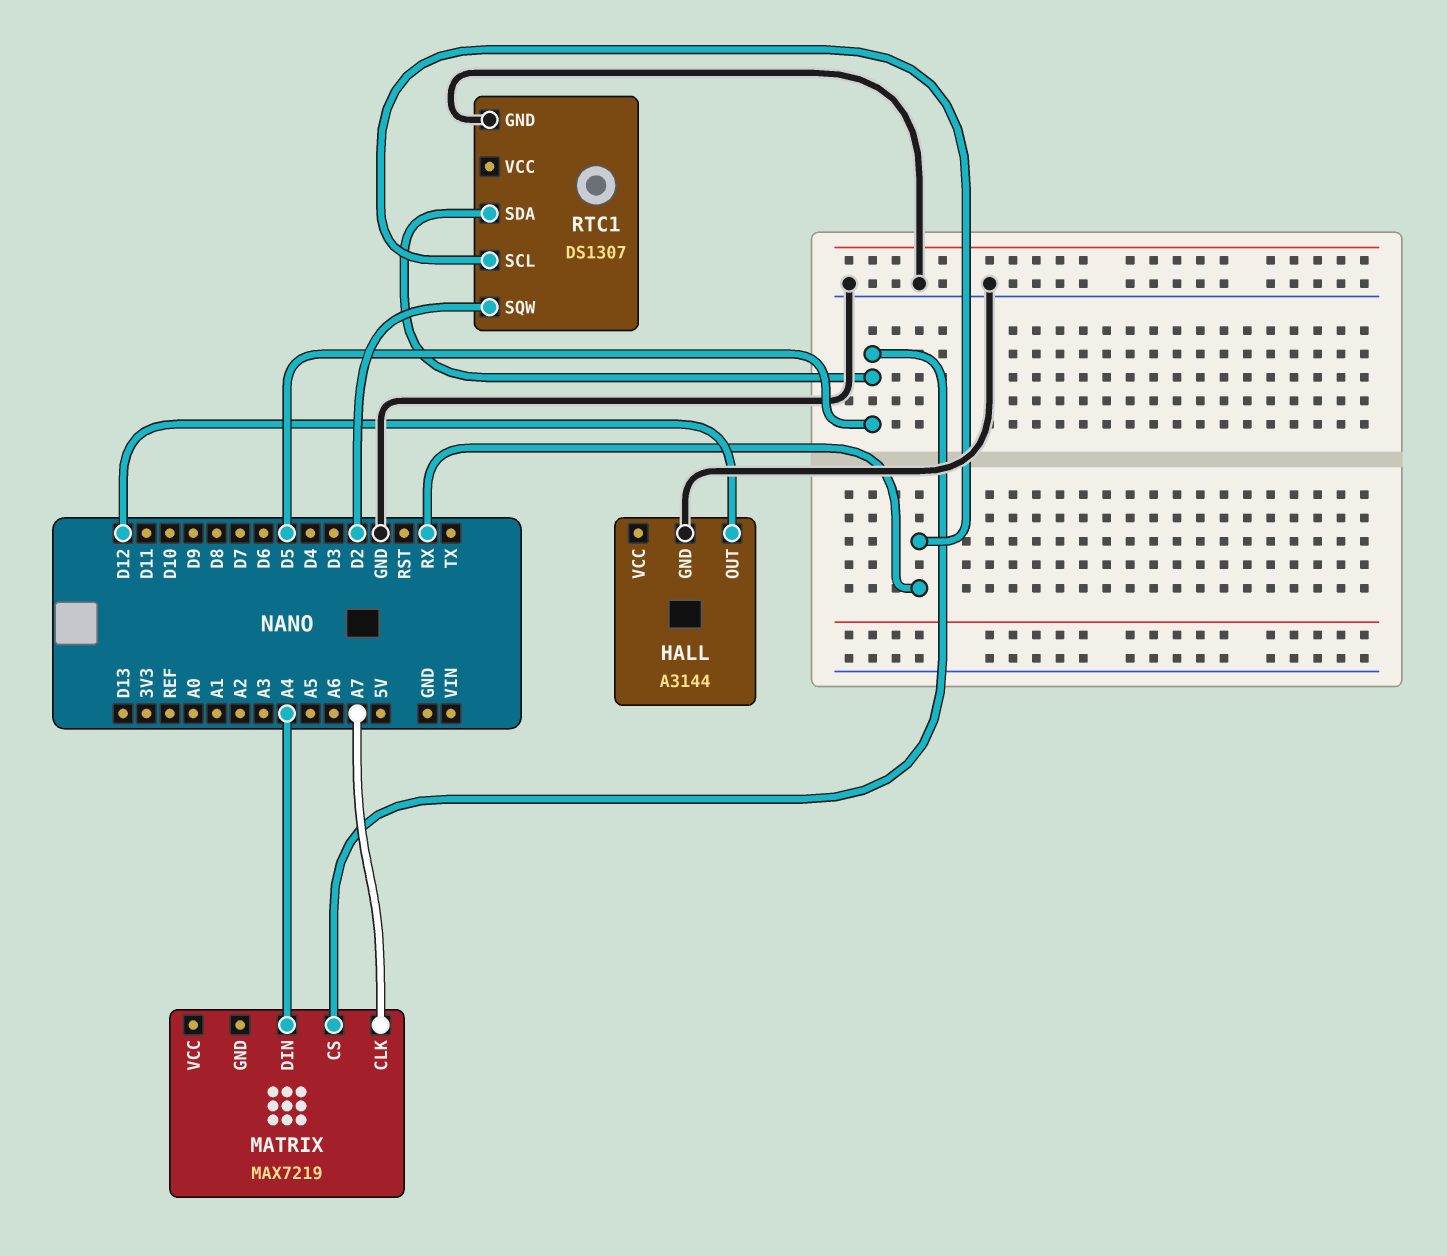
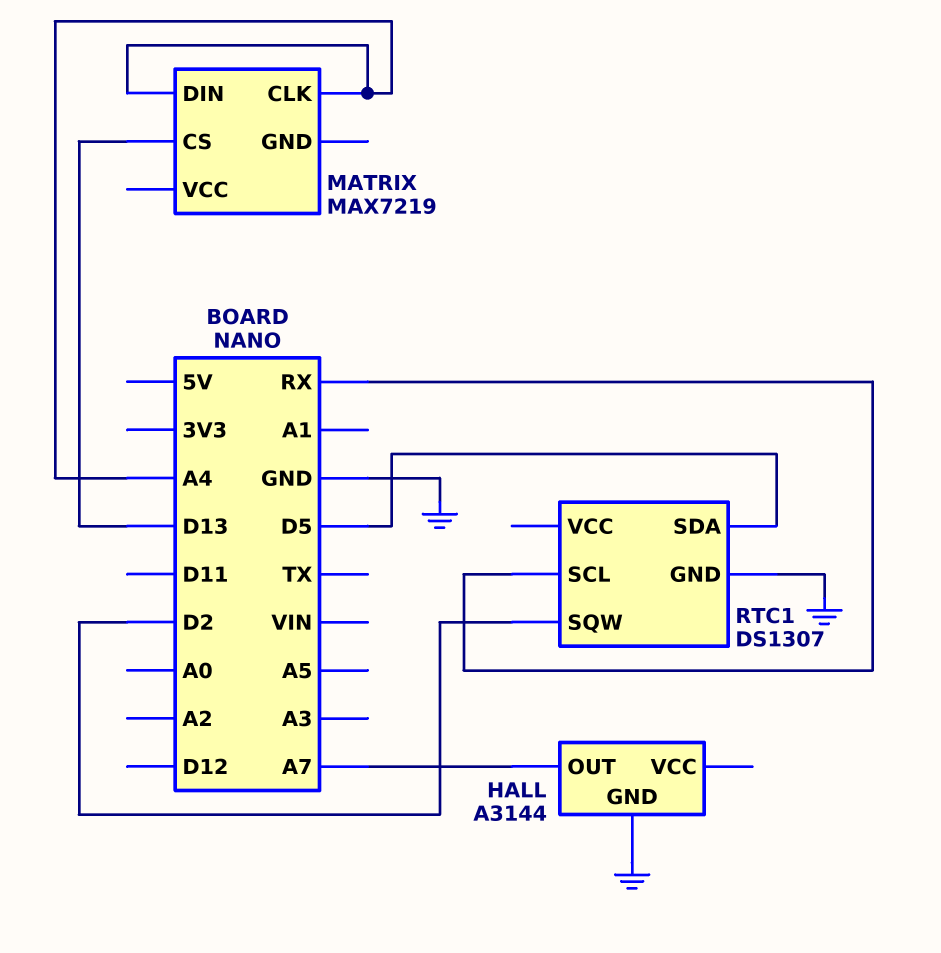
HALL pin OUT: D12 -> A7
MATRIX pin CLK: A7 -> A4
MATRIX pin CS: D5 -> D13

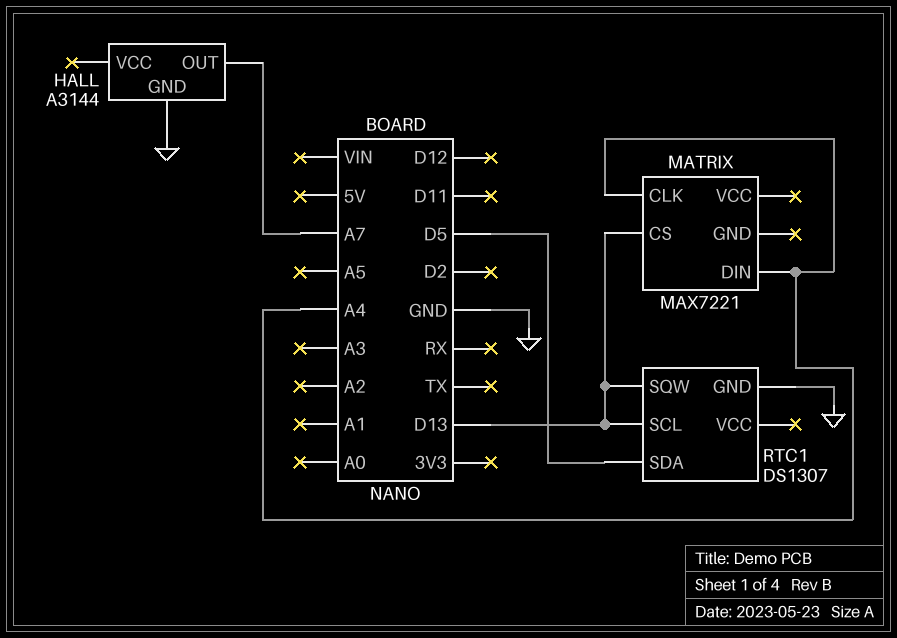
MATRIX: MAX7219 -> MAX7221
RTC1 pin SCL: RX -> D13
RTC1 pin SQW: D2 -> D13

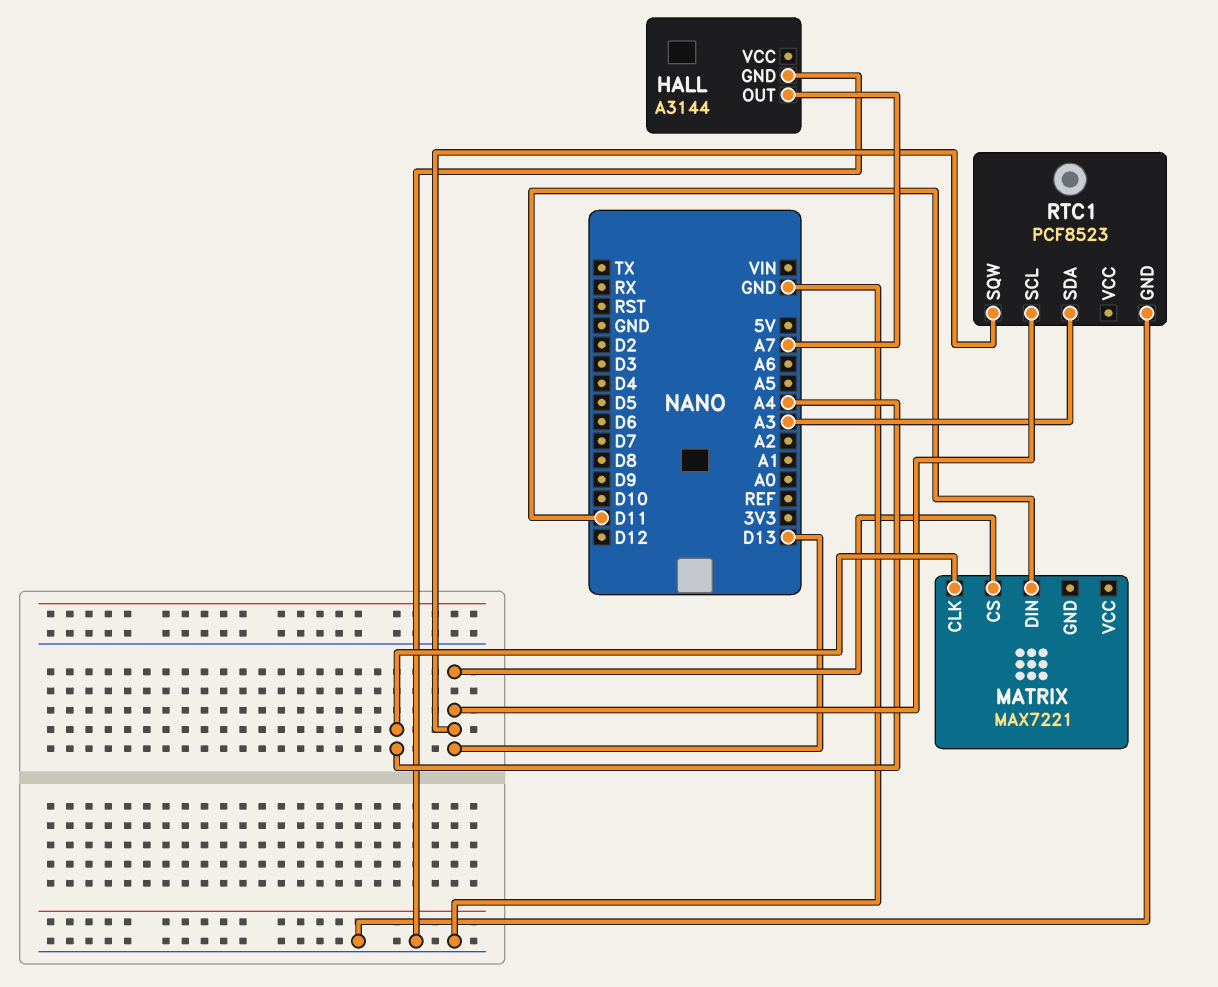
MATRIX pin DIN: A4 -> D11
RTC1: DS1307 -> PCF8523
RTC1 pin SDA: D5 -> A3

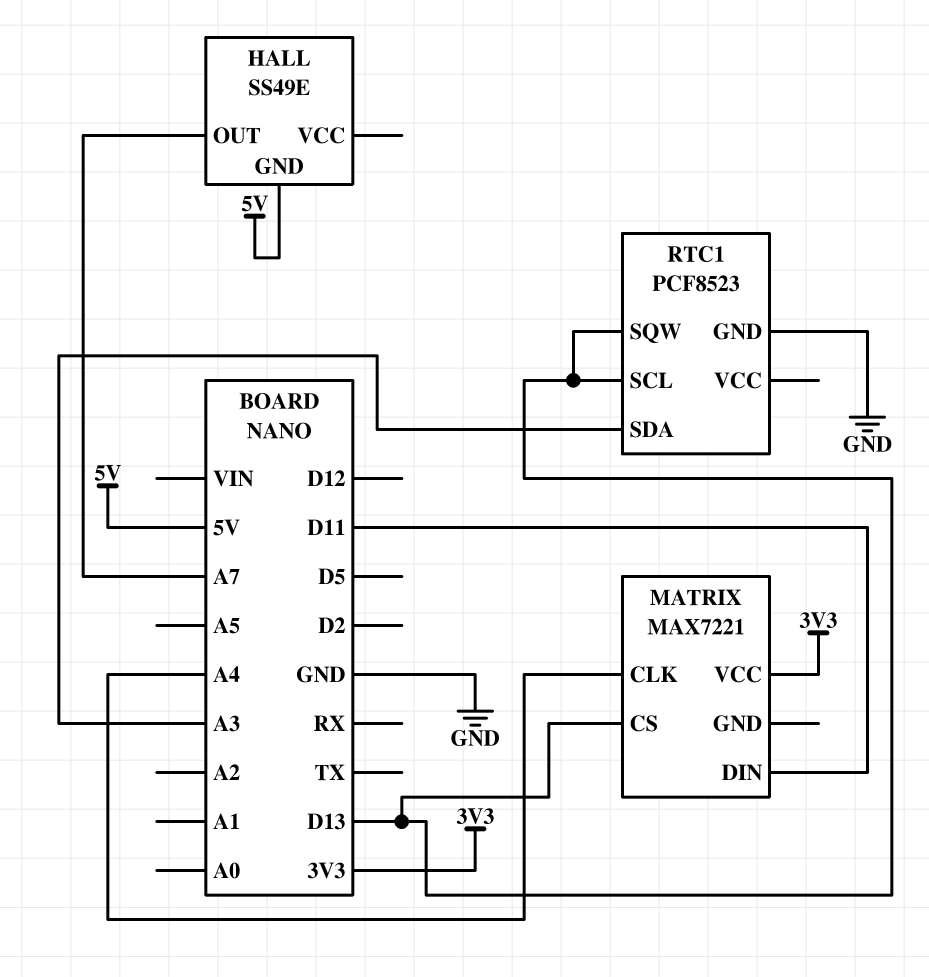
HALL: A3144 -> SS49E
HALL pin GND: GND -> 5V
MATRIX pin VCC: none -> 3V3

